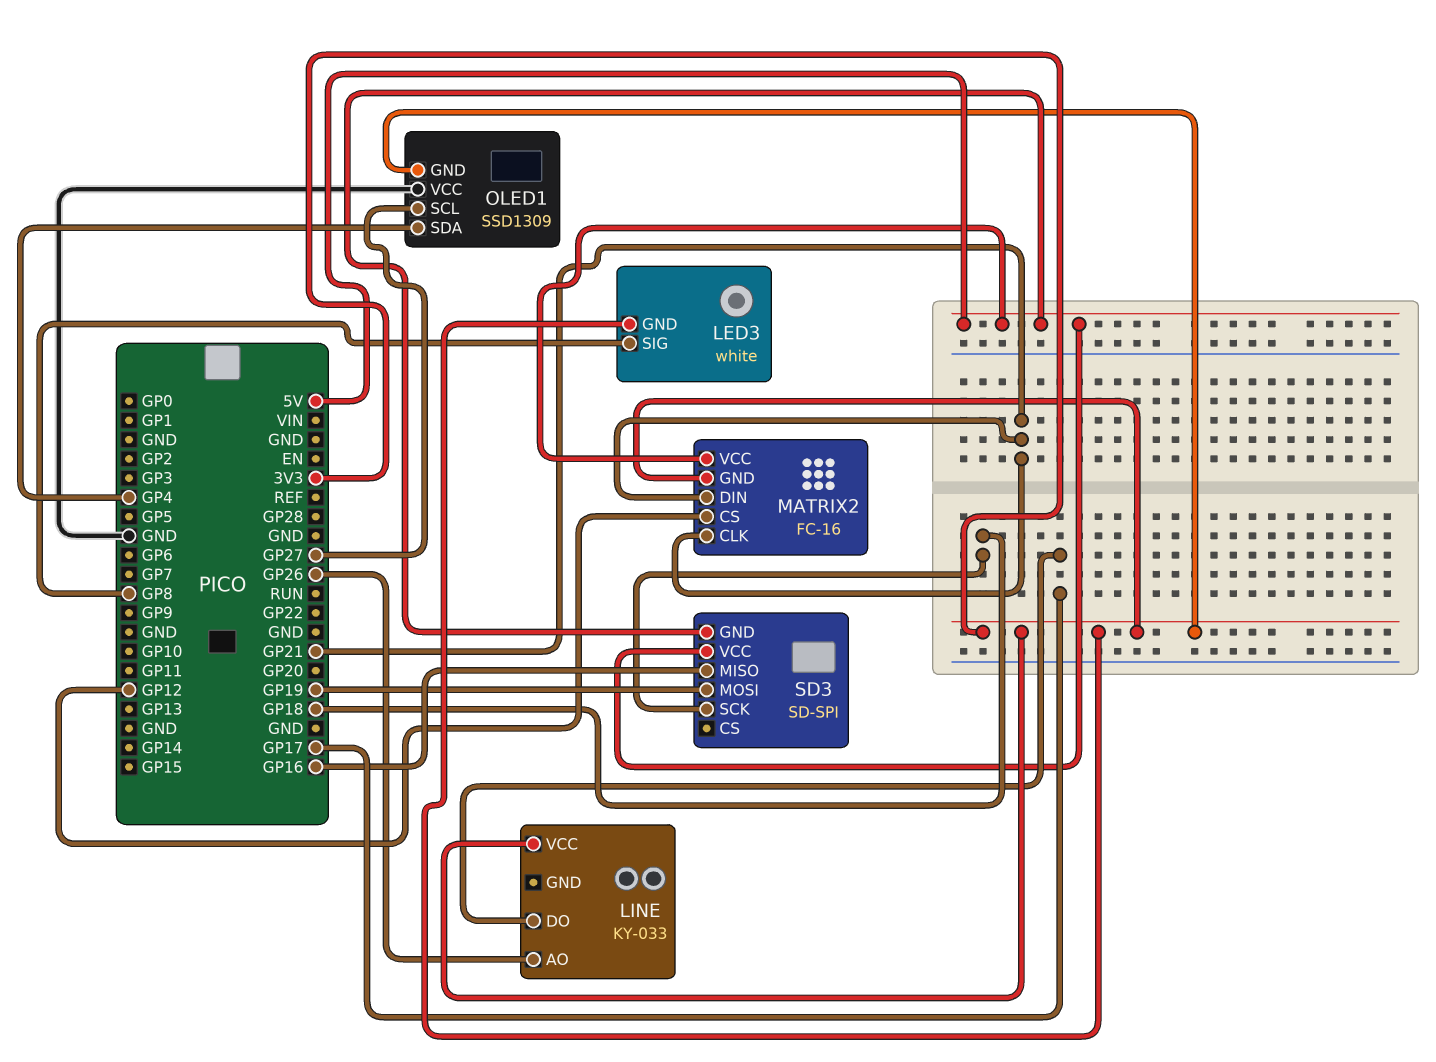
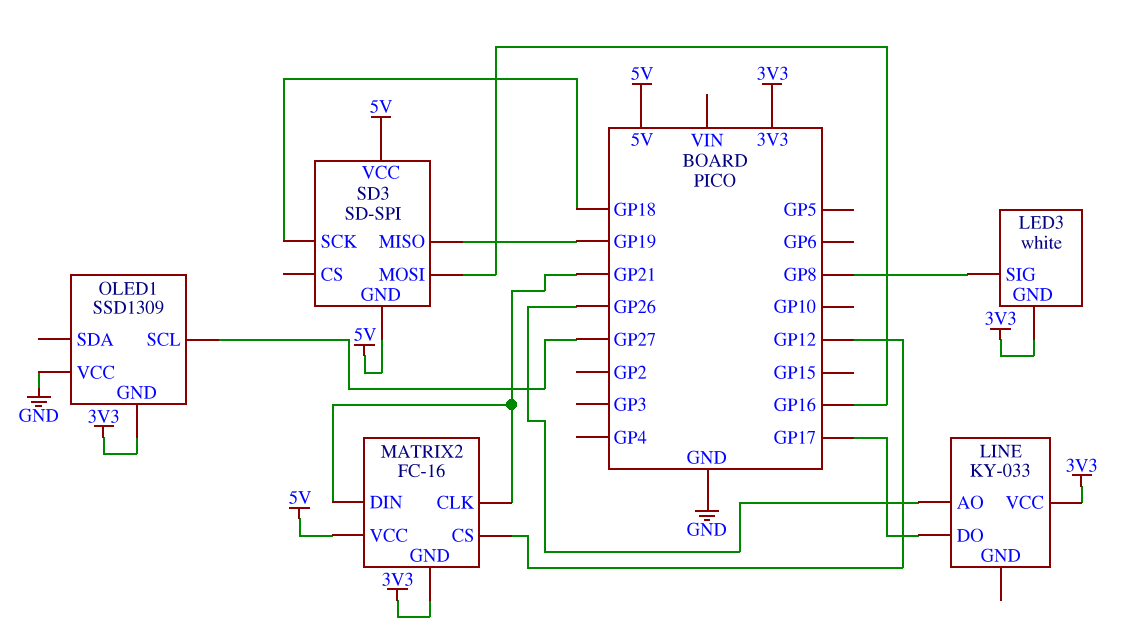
OLED1 pin SDA: GP4 -> none
SD3 pin MISO: GP16 -> GP19
SD3 pin MOSI: GP19 -> GP16

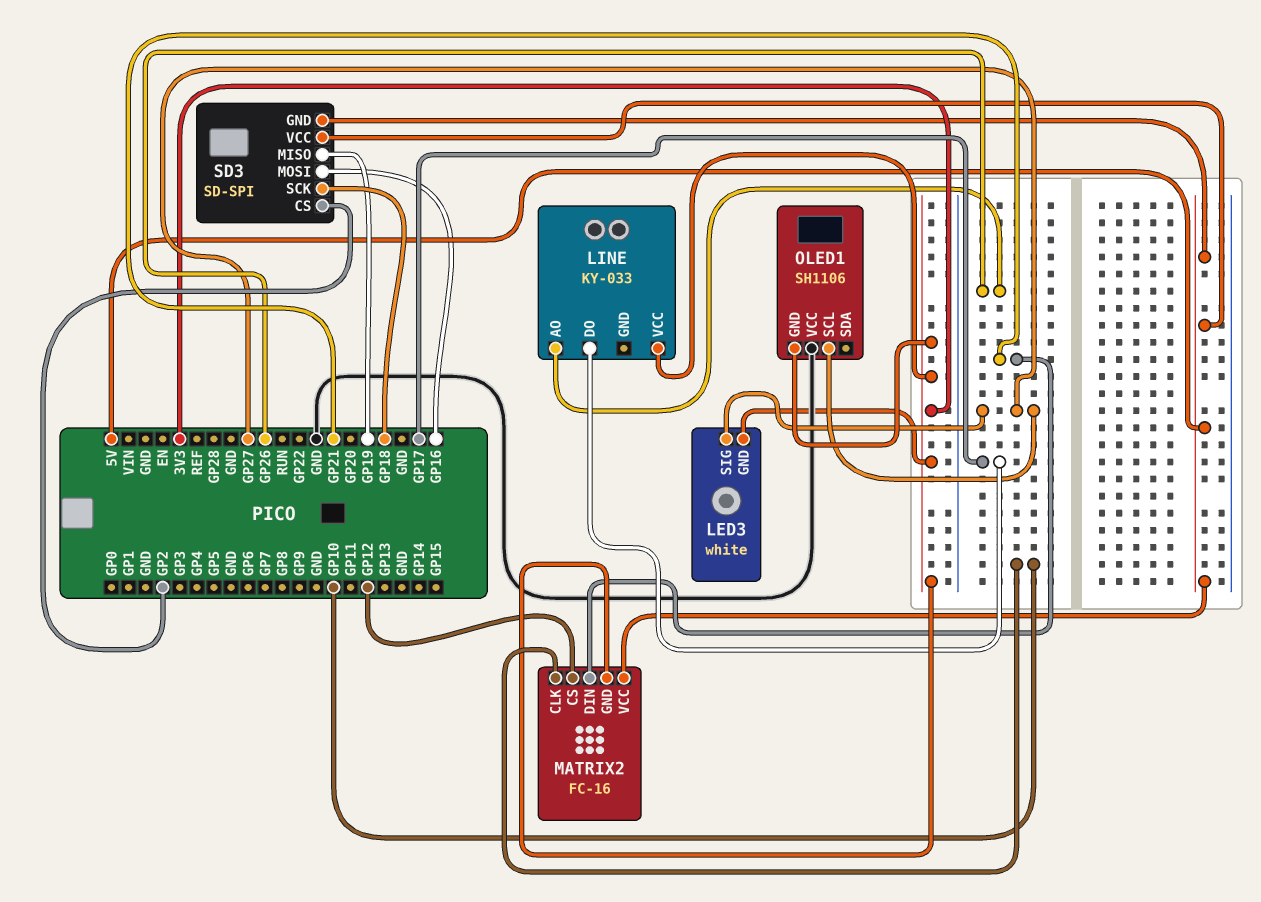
LED3 pin SIG: GP8 -> GP27
MATRIX2 pin CLK: GP21 -> GP10
OLED1: SSD1309 -> SH1106
SD3 pin CS: none -> GP2

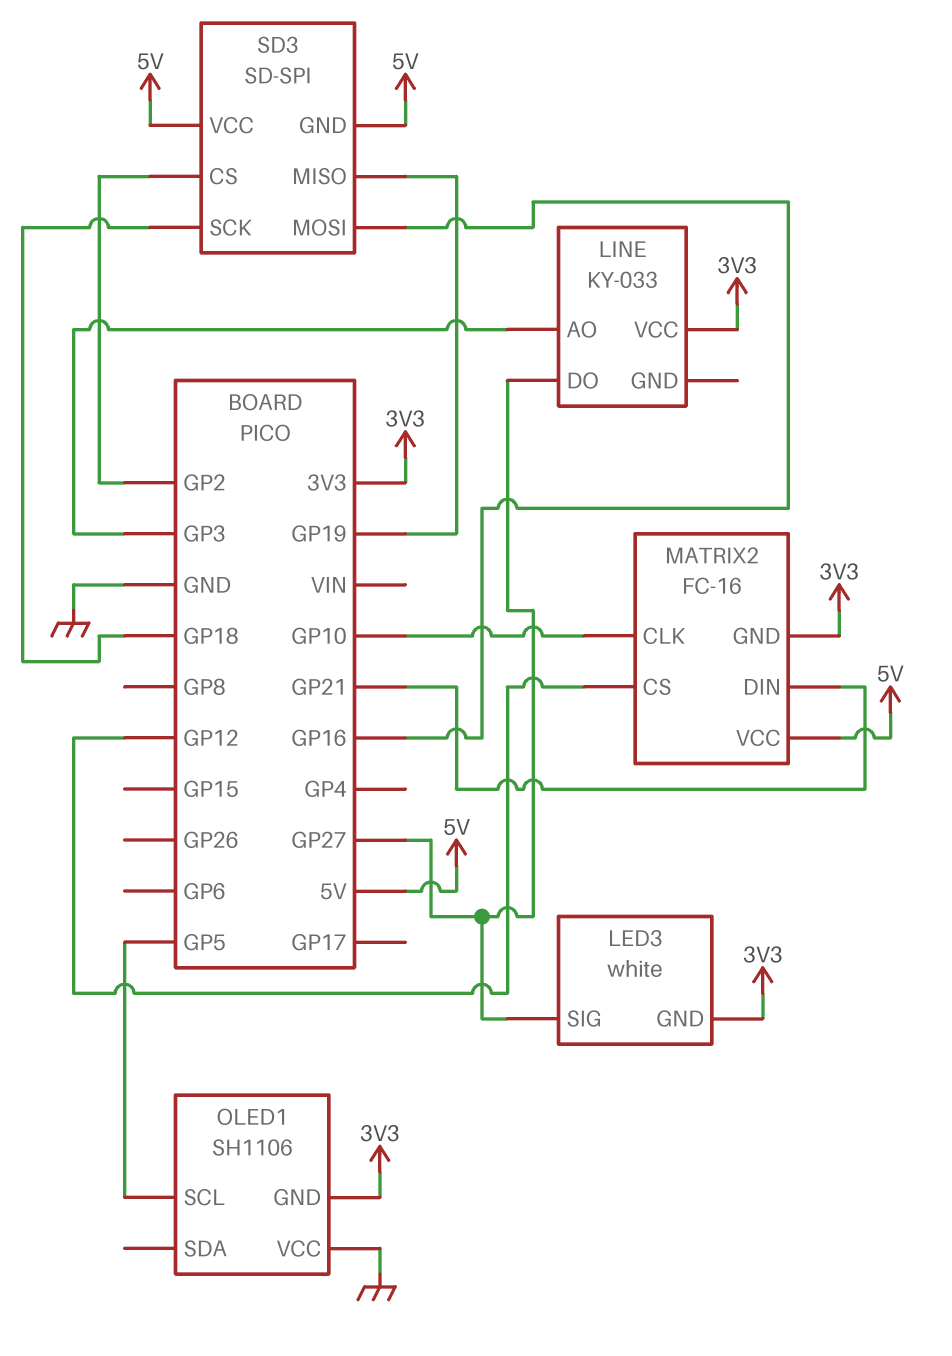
LINE pin AO: GP26 -> GP3
LINE pin DO: GP17 -> GP27
OLED1 pin SCL: GP27 -> GP5

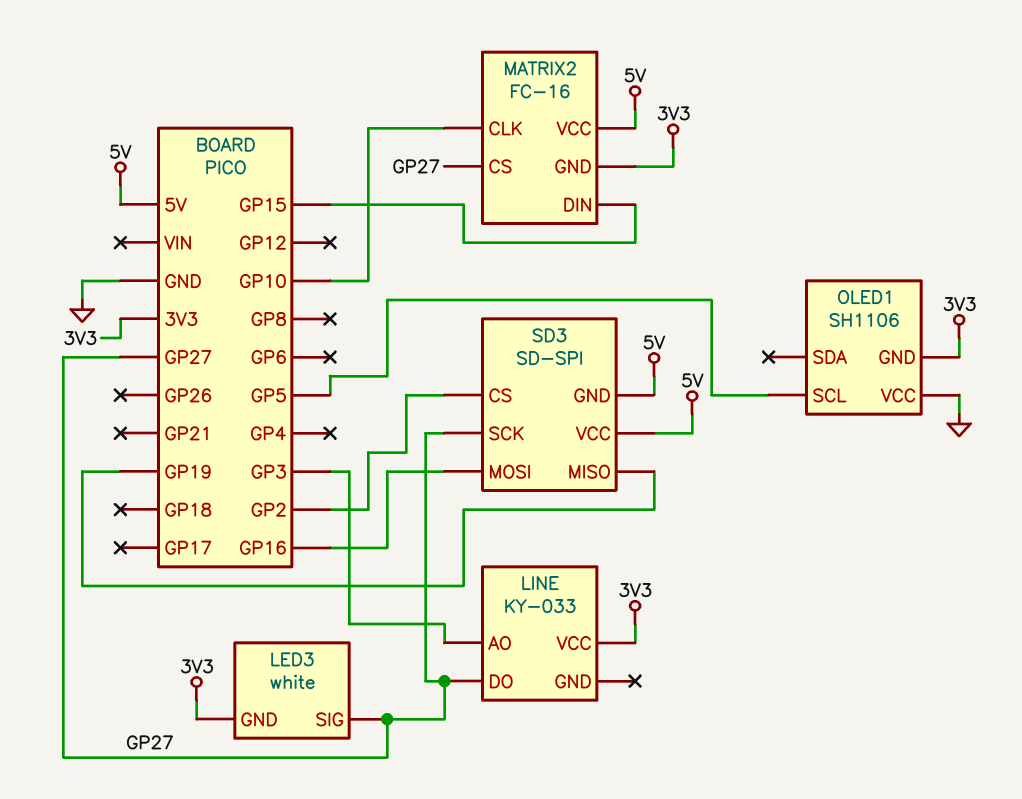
MATRIX2 pin CS: GP12 -> GP27
MATRIX2 pin DIN: GP21 -> GP15
SD3 pin SCK: GP18 -> GP27

